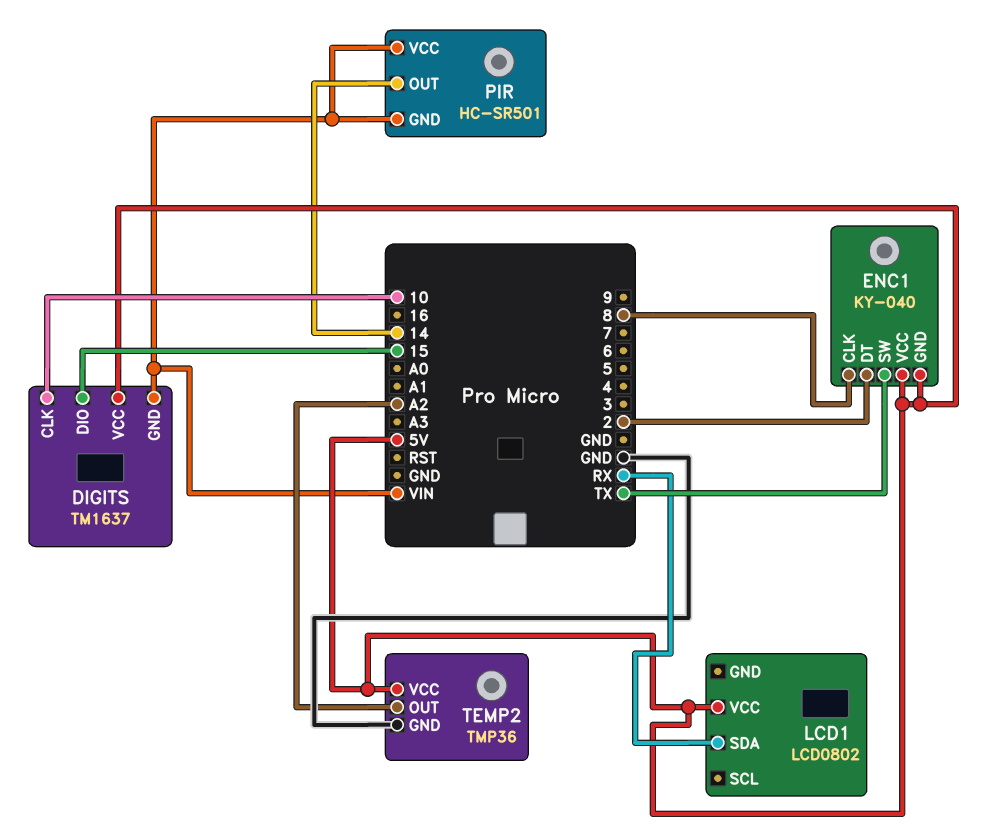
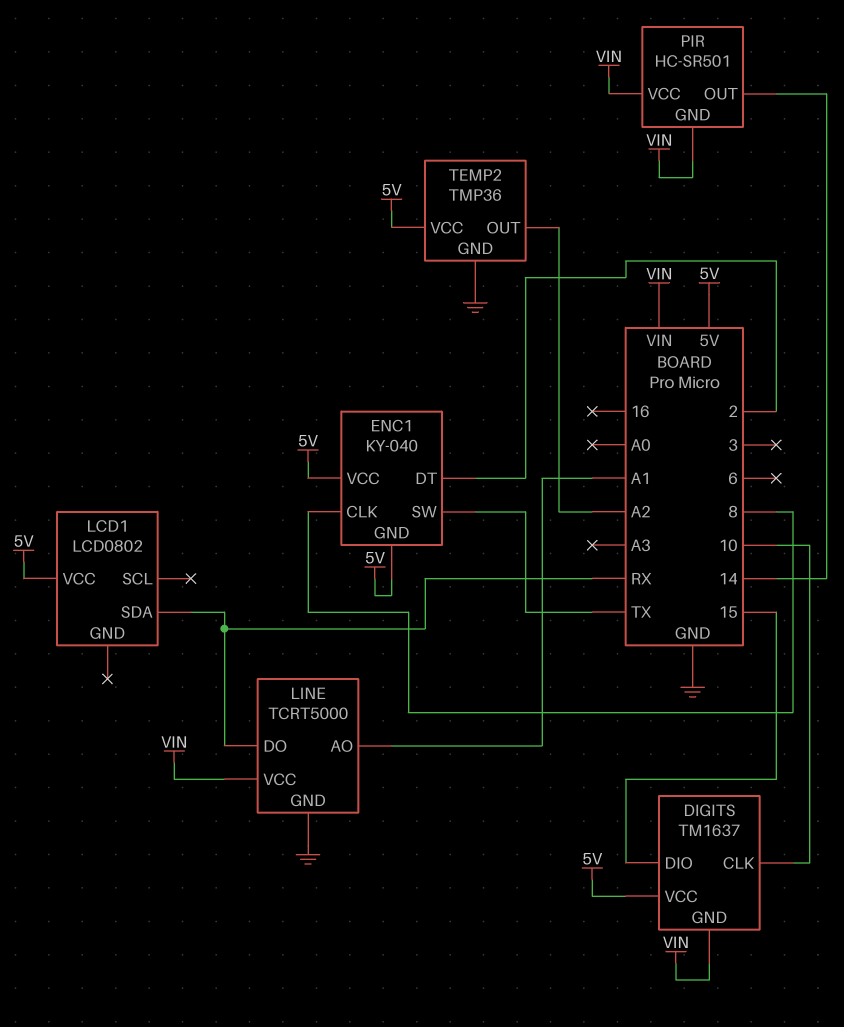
LINE: none -> TCRT5000
LINE pin AO: none -> A1
LINE pin DO: none -> RX
LINE pin GND: none -> GND
LINE pin VCC: none -> VIN

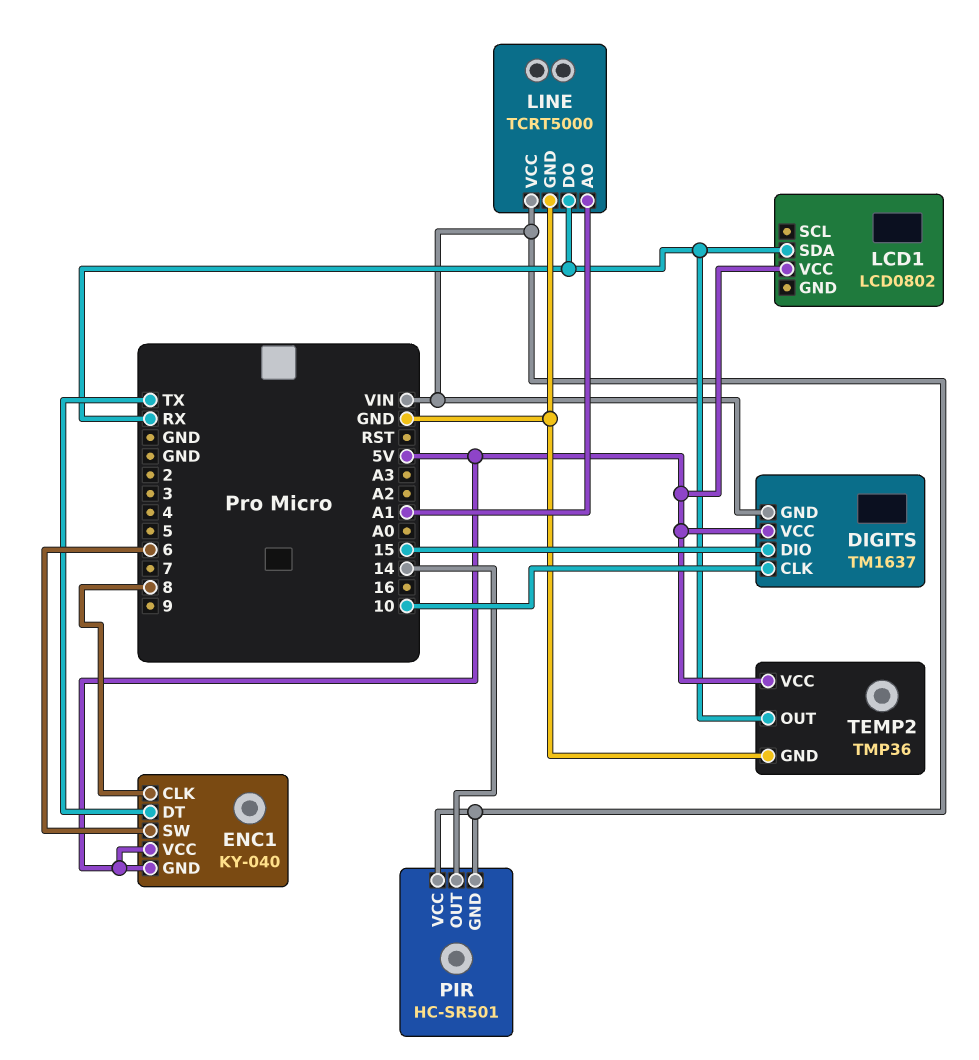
ENC1 pin DT: 2 -> TX
ENC1 pin SW: TX -> 6
TEMP2 pin OUT: A2 -> RX

